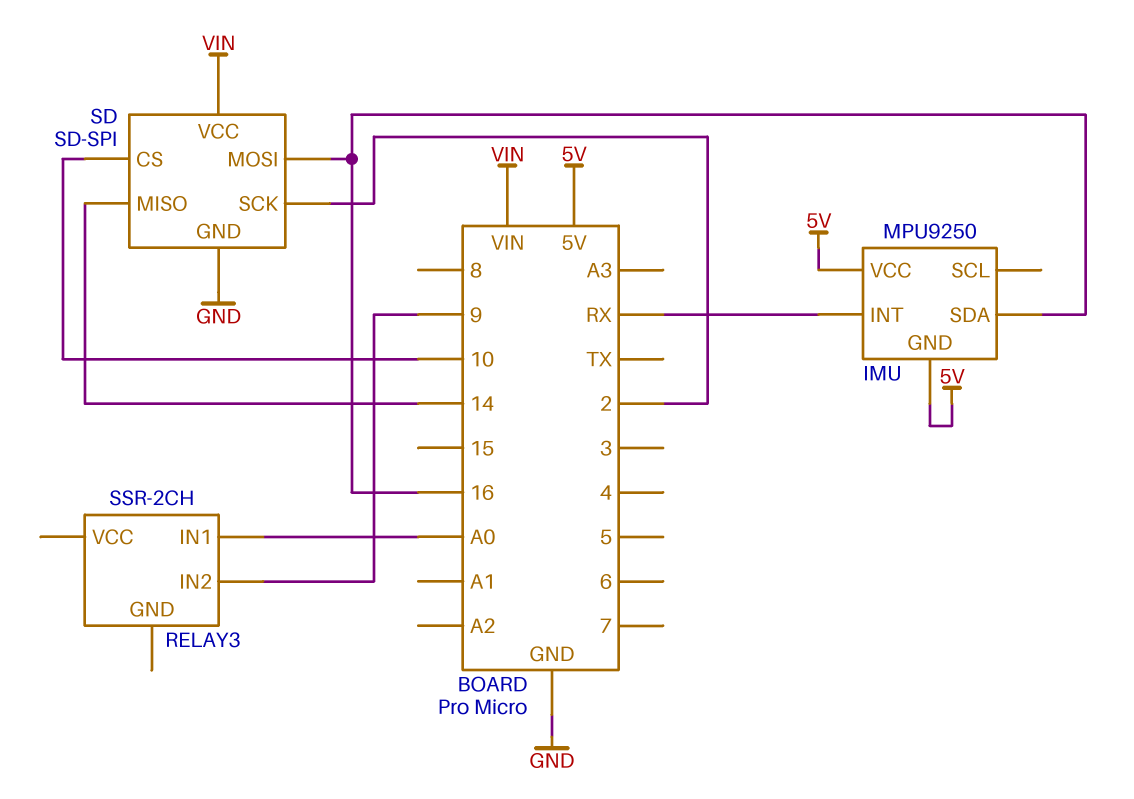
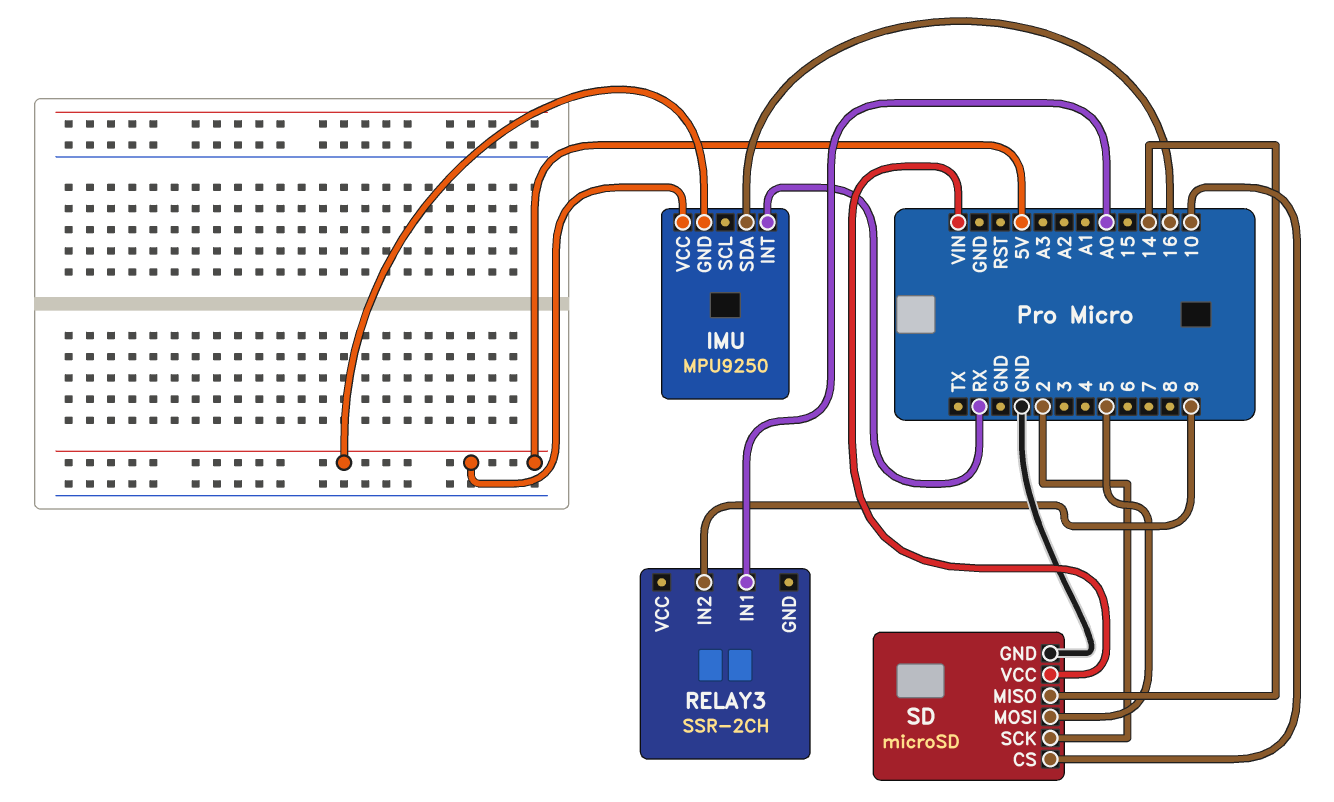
SD: SD-SPI -> microSD
SD pin MOSI: 16 -> 5

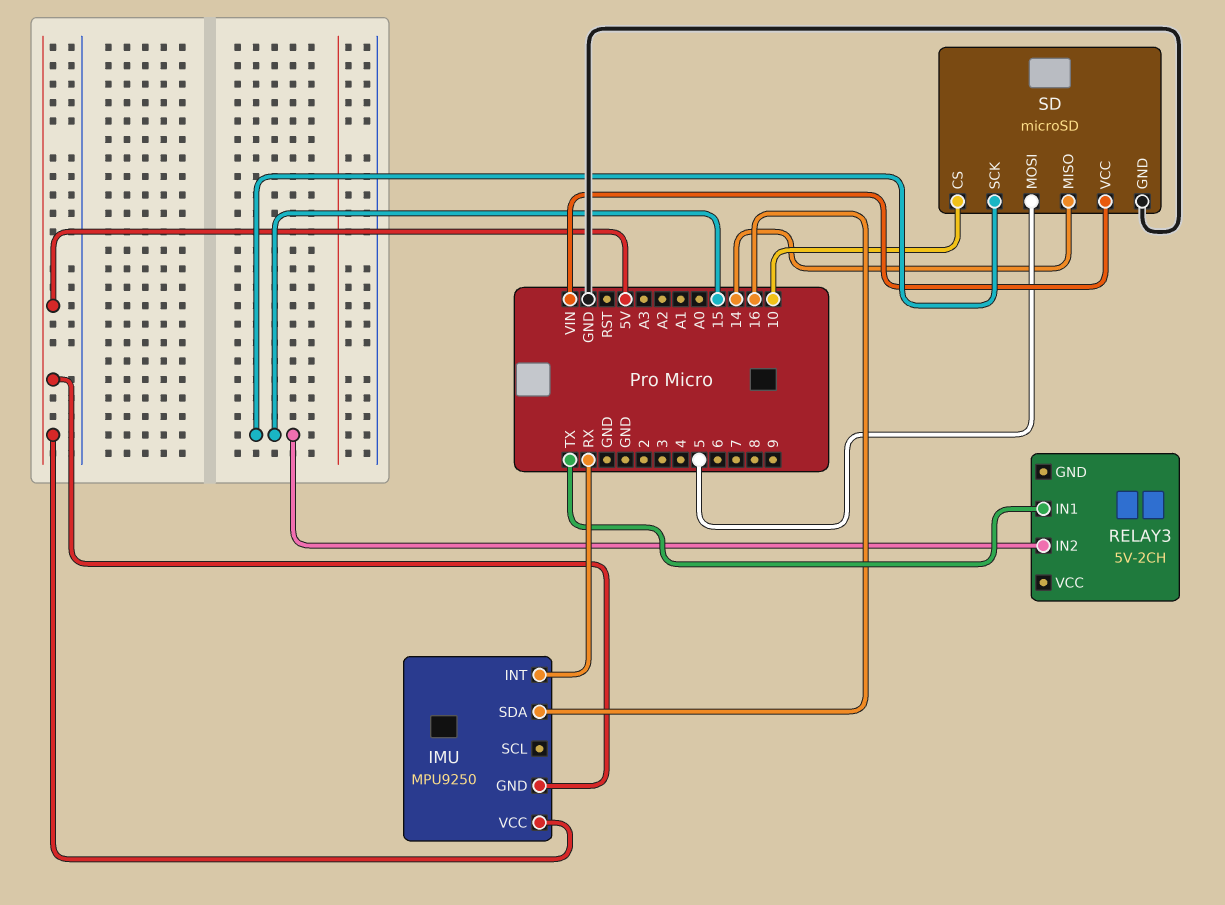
RELAY3: SSR-2CH -> 5V-2CH
RELAY3 pin IN1: A0 -> TX
RELAY3 pin IN2: 9 -> 15
SD pin SCK: 2 -> 15

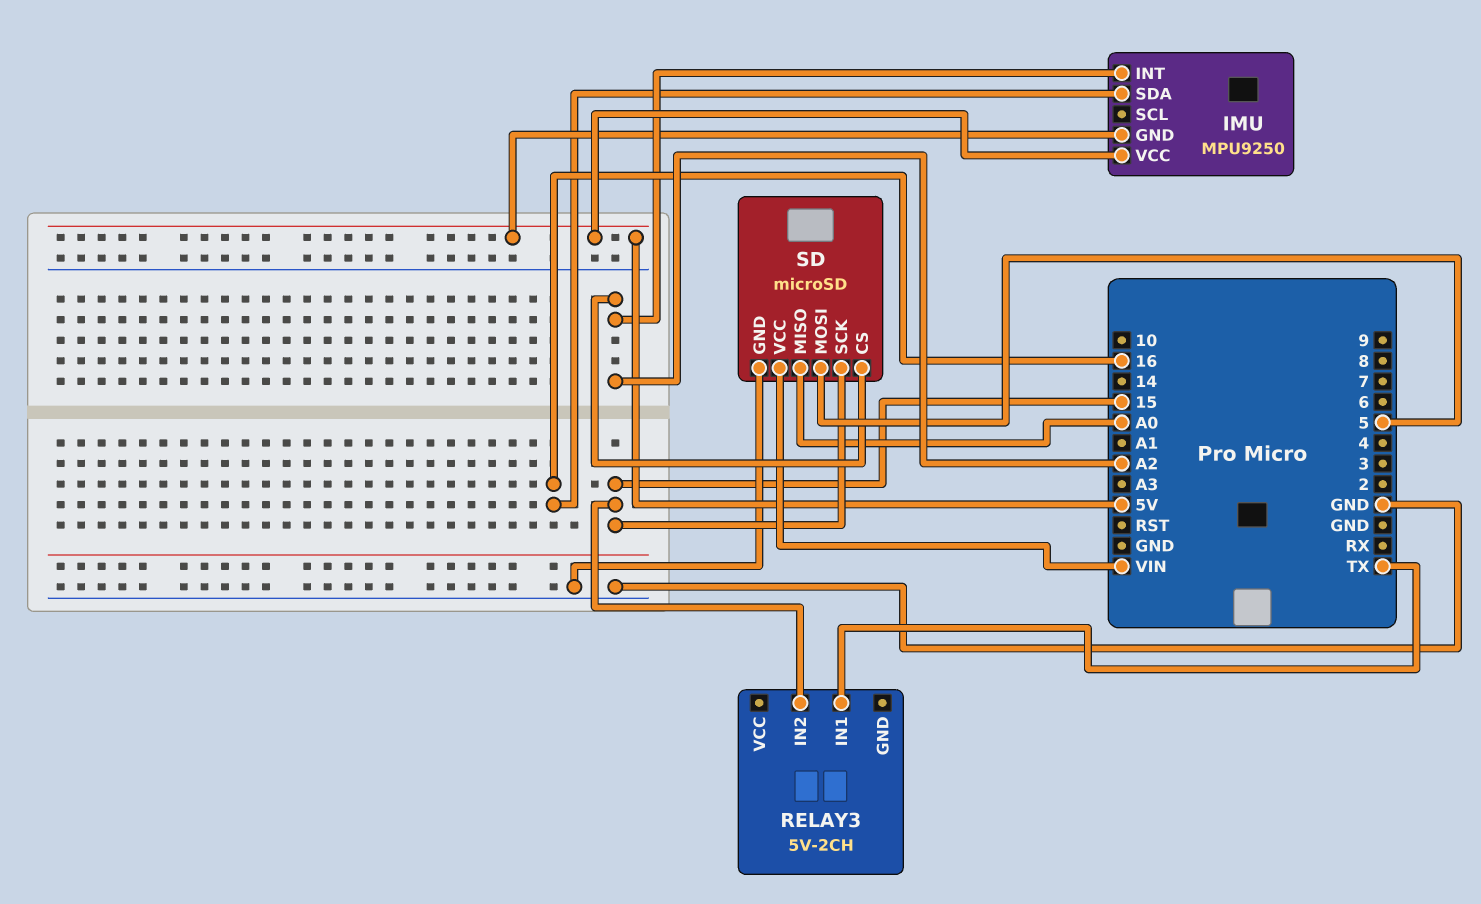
IMU pin INT: RX -> A2
SD pin CS: 10 -> A2
SD pin MISO: 14 -> A0

